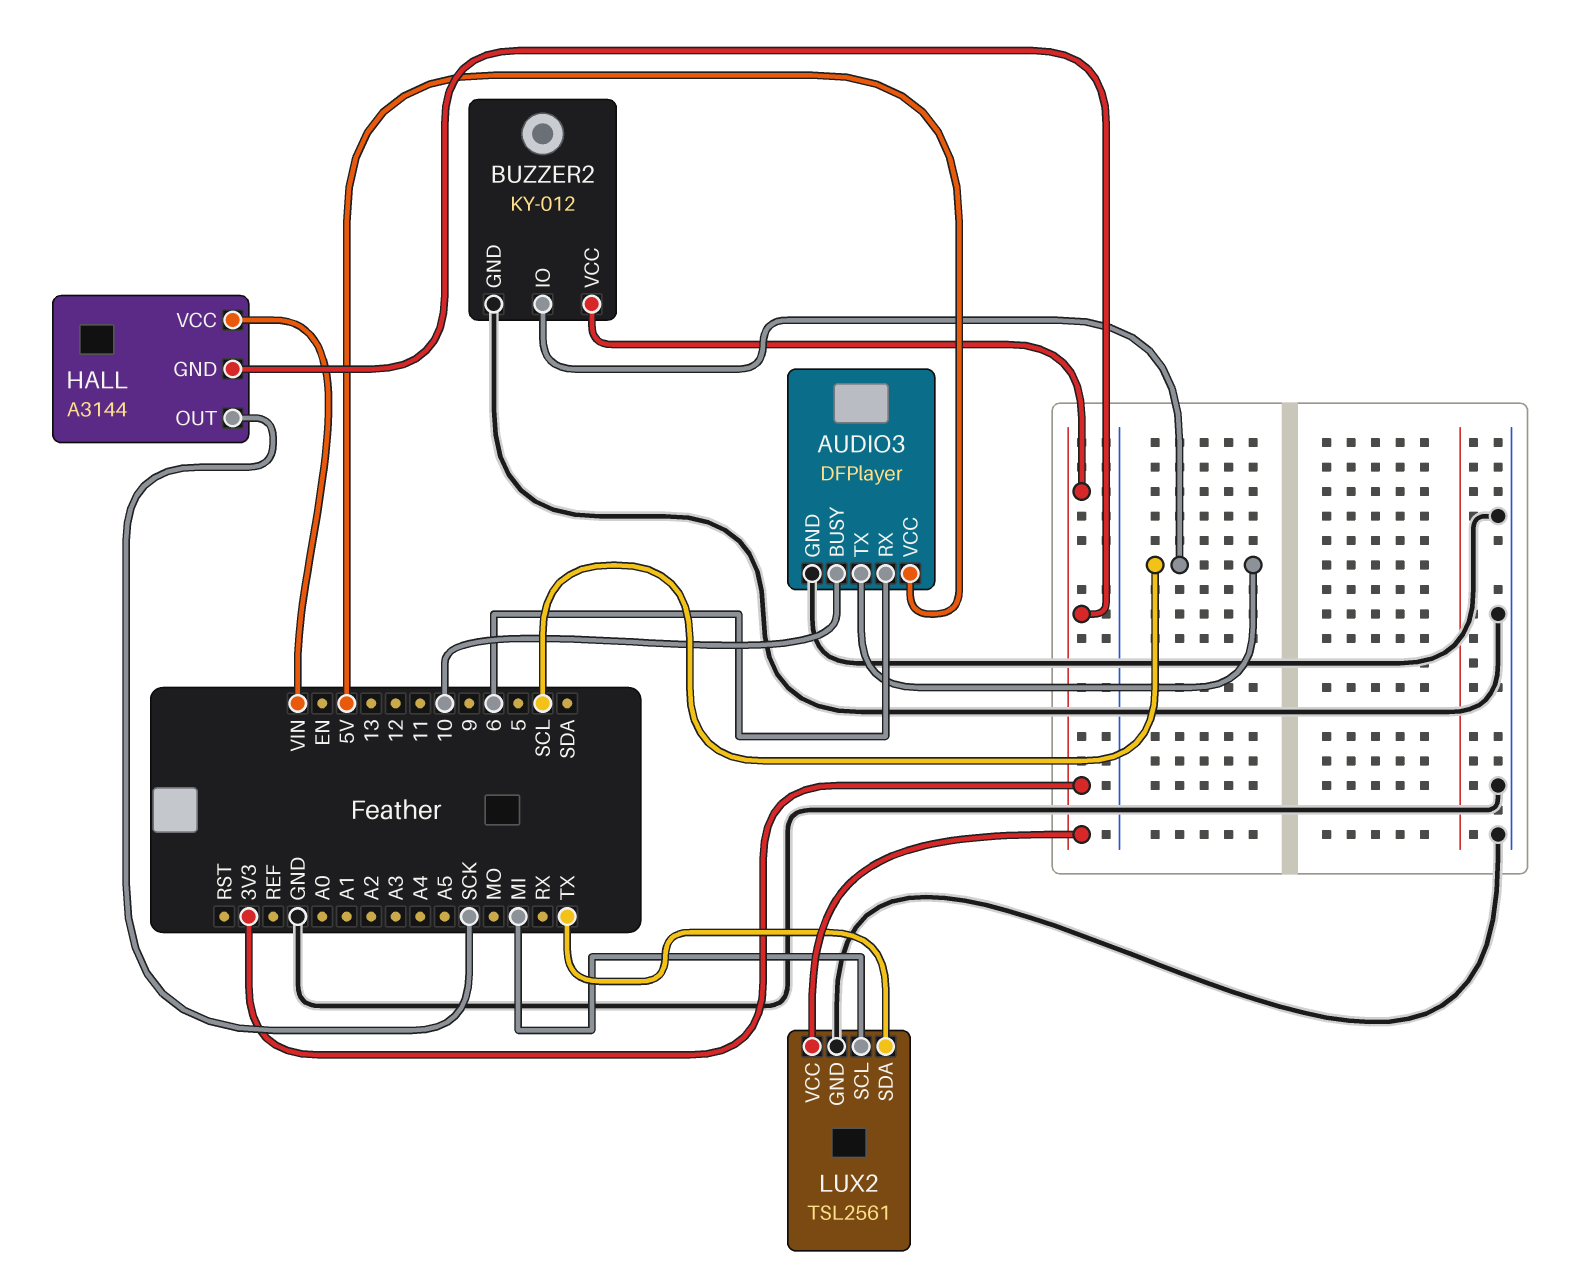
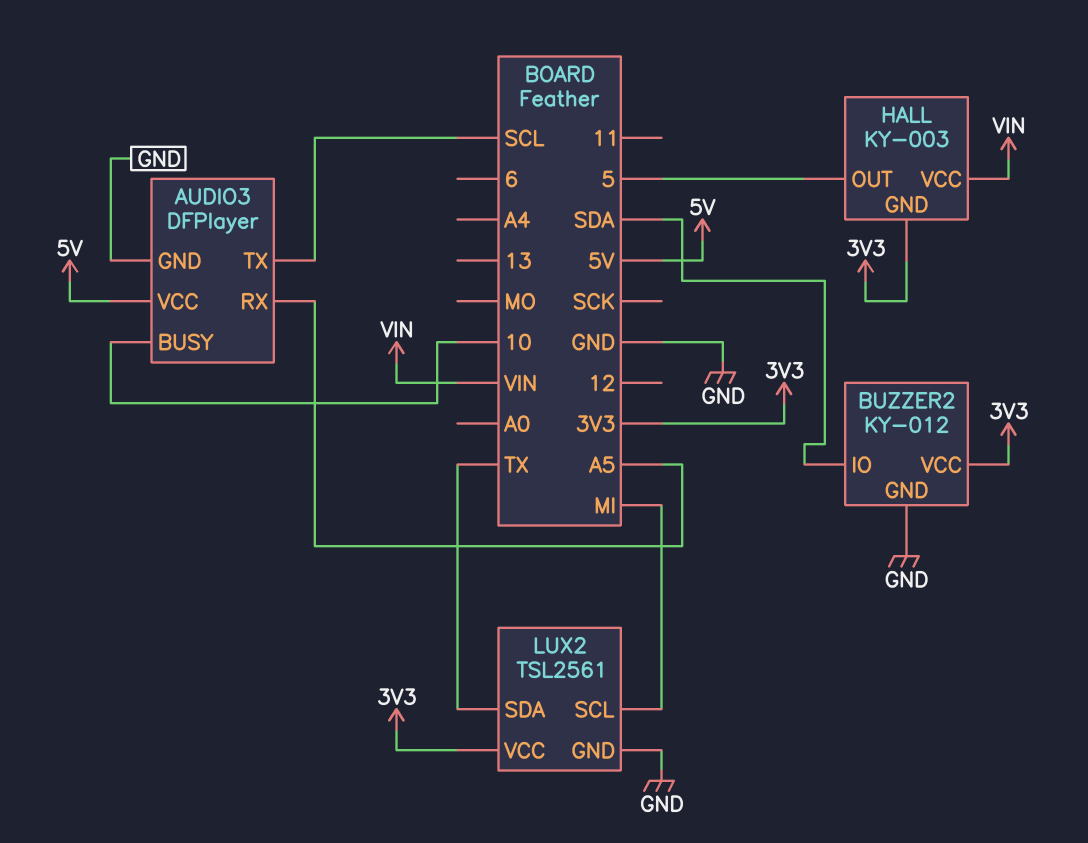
AUDIO3 pin RX: 6 -> A5
BUZZER2 pin IO: SCL -> SDA
HALL: A3144 -> KY-003
HALL pin OUT: SCK -> 5

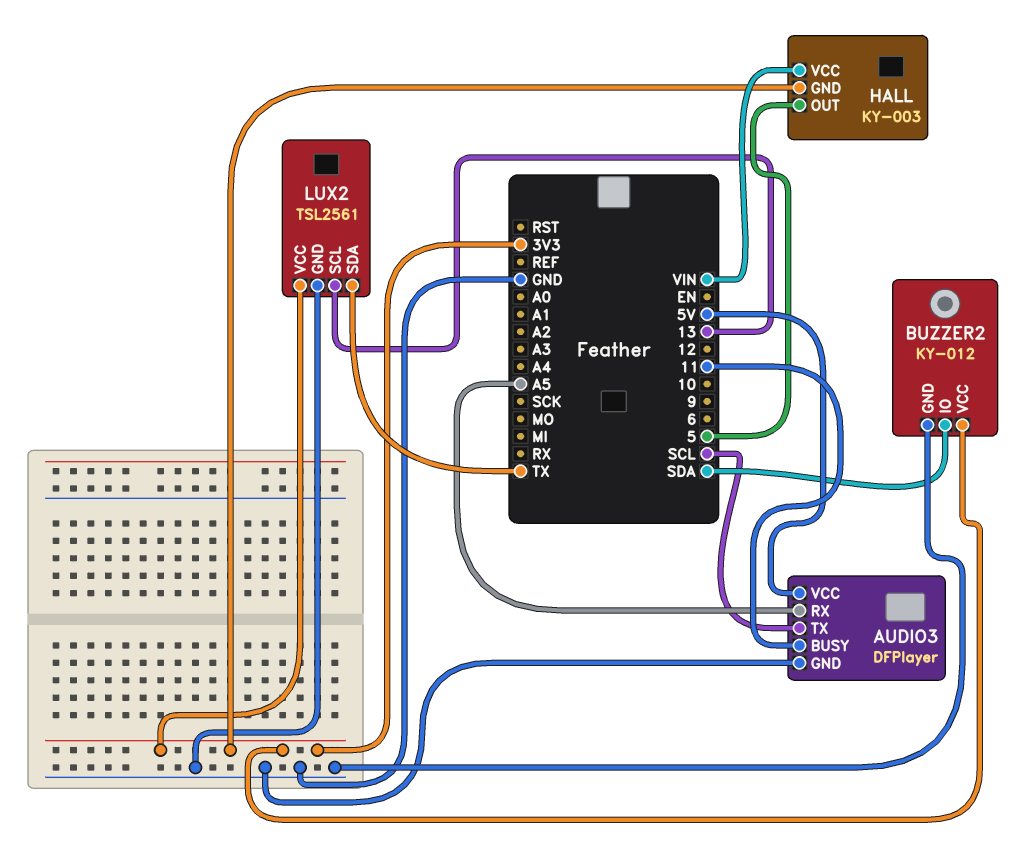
AUDIO3 pin BUSY: 10 -> 11
LUX2 pin SCL: MI -> 13

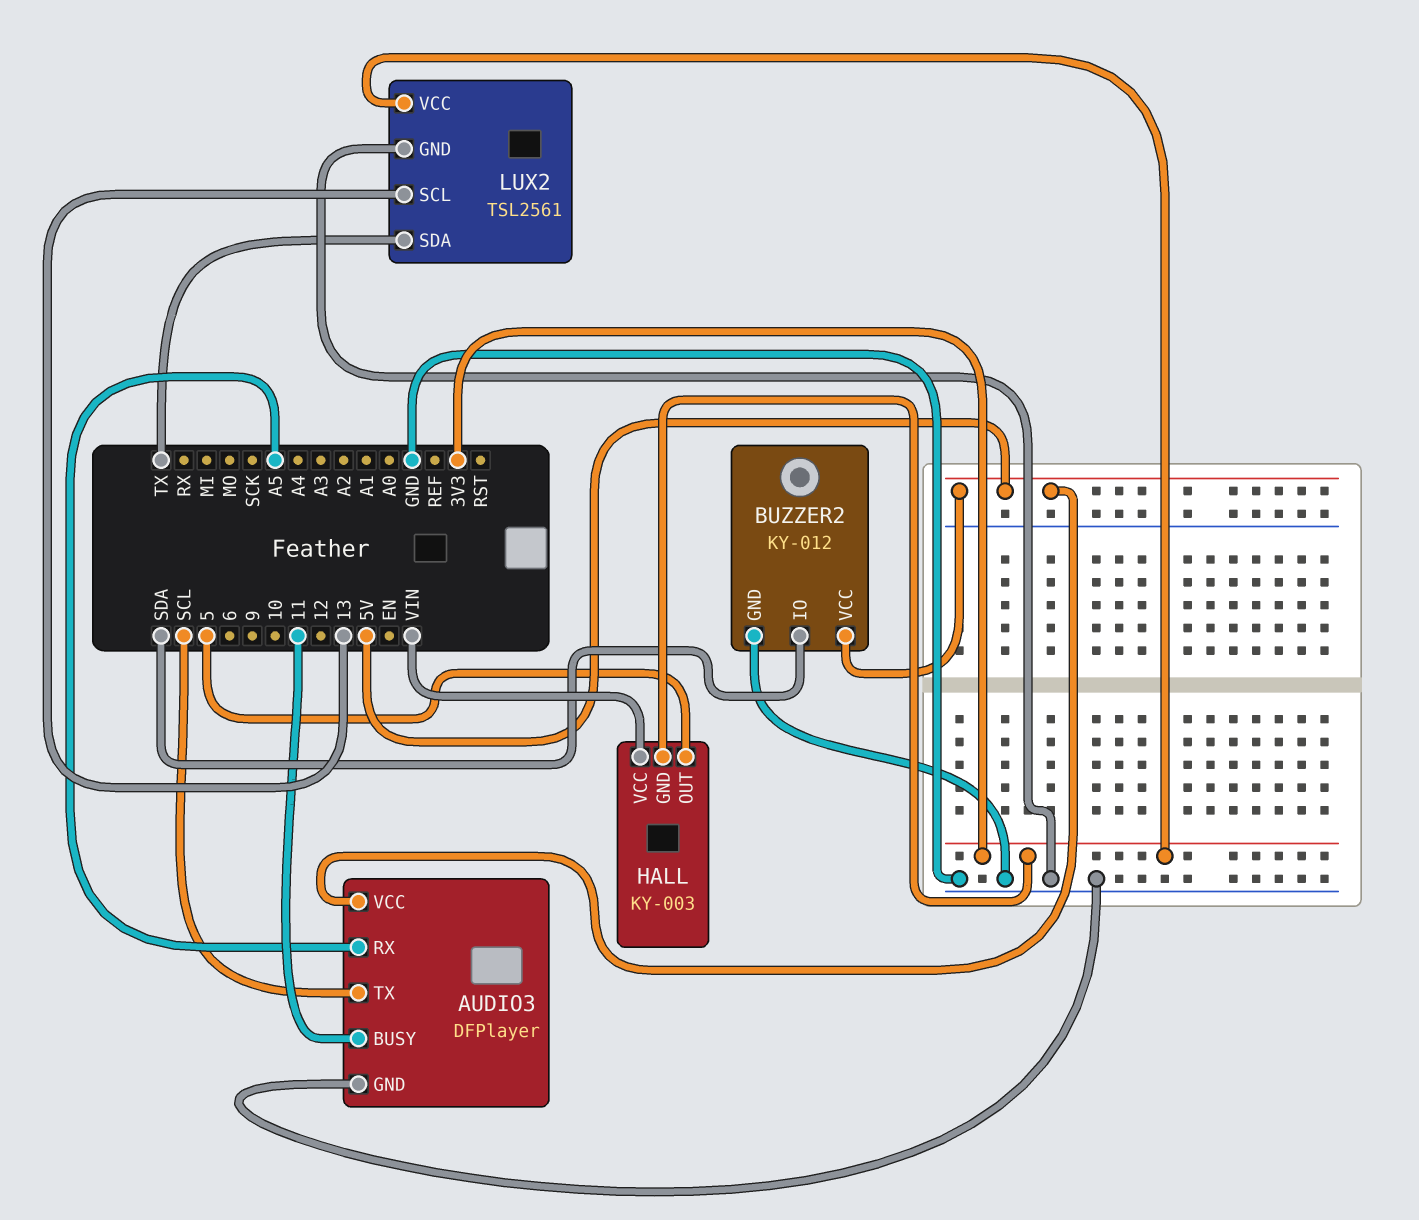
BUZZER2 pin VCC: 3V3 -> 5V

